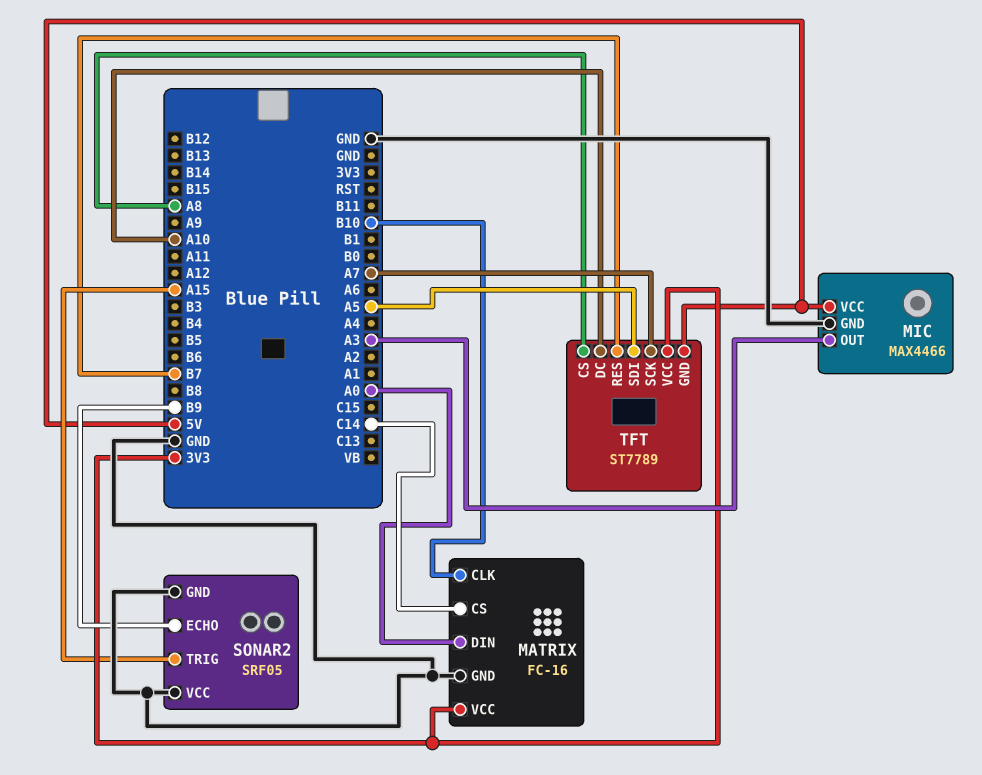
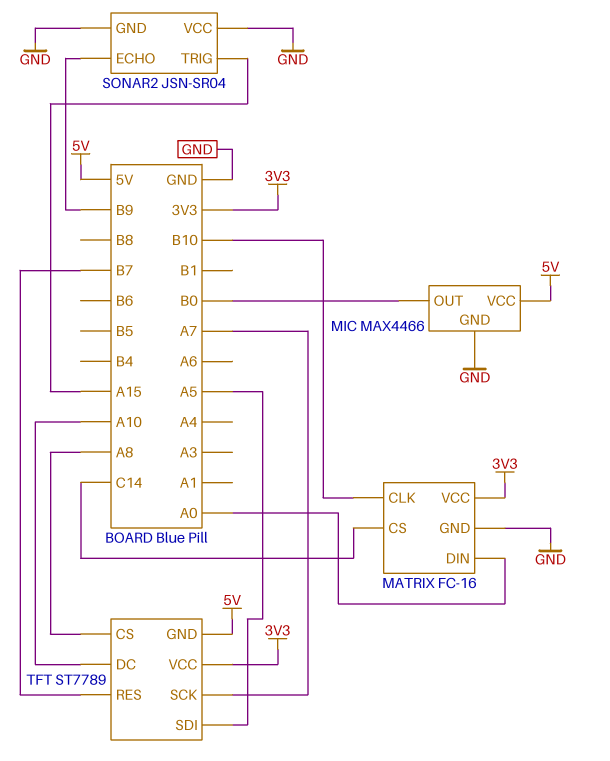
MIC pin OUT: A3 -> B0
SONAR2: SRF05 -> JSN-SR04

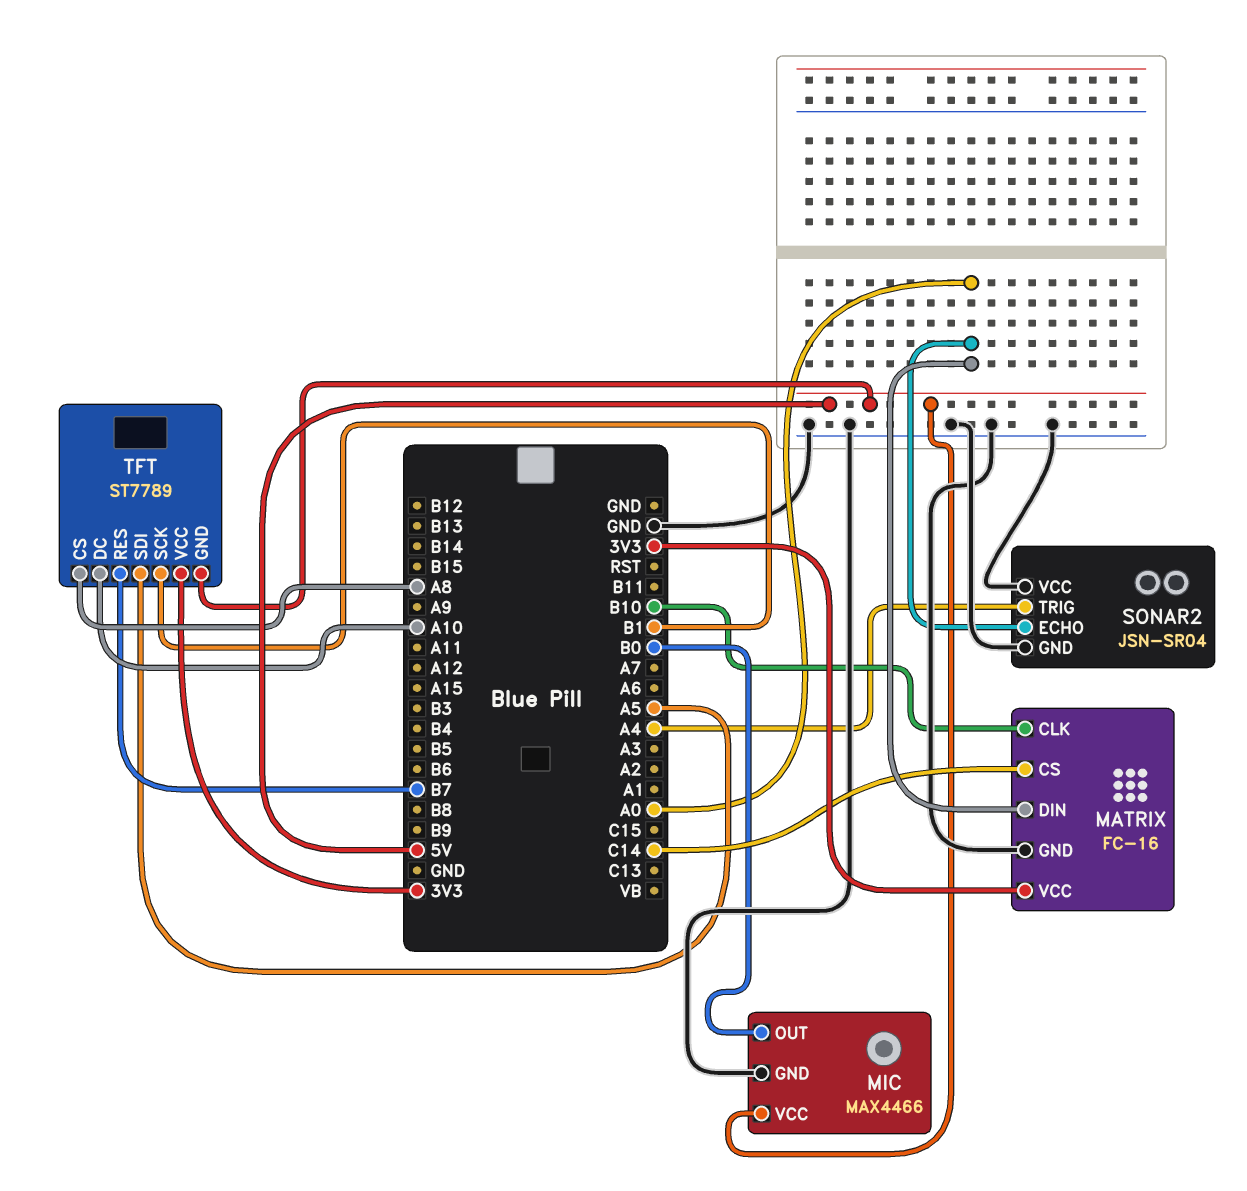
SONAR2 pin ECHO: B9 -> A0
SONAR2 pin TRIG: A15 -> A4
TFT pin SCK: A7 -> B1

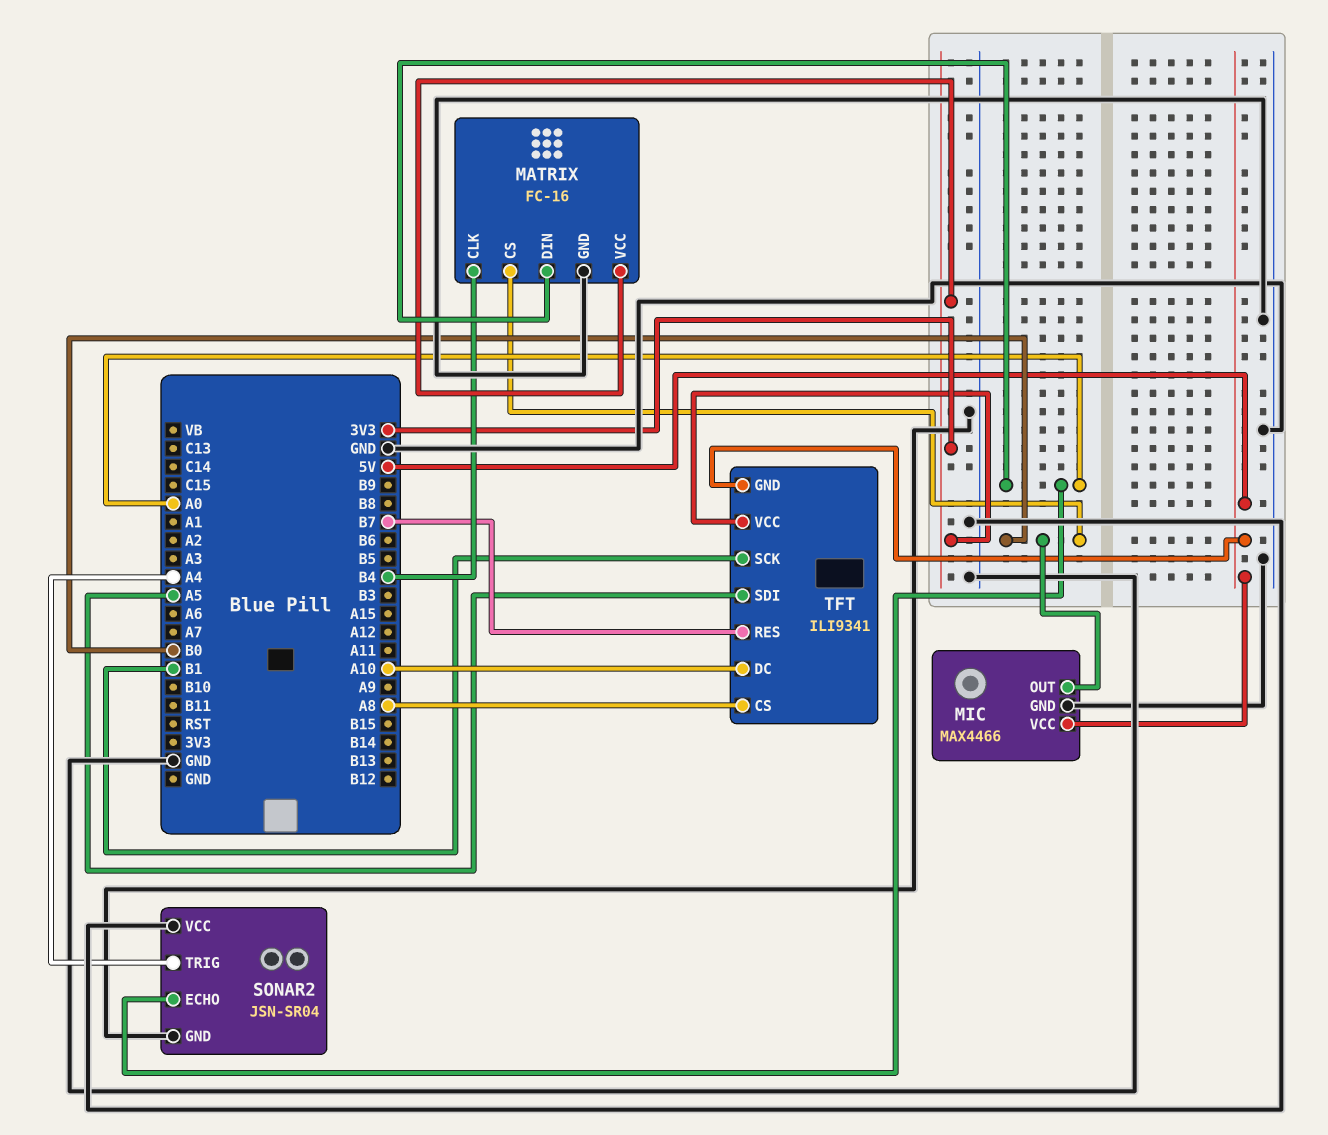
MATRIX pin CLK: B10 -> B4
MATRIX pin CS: C14 -> B0
TFT: ST7789 -> ILI9341

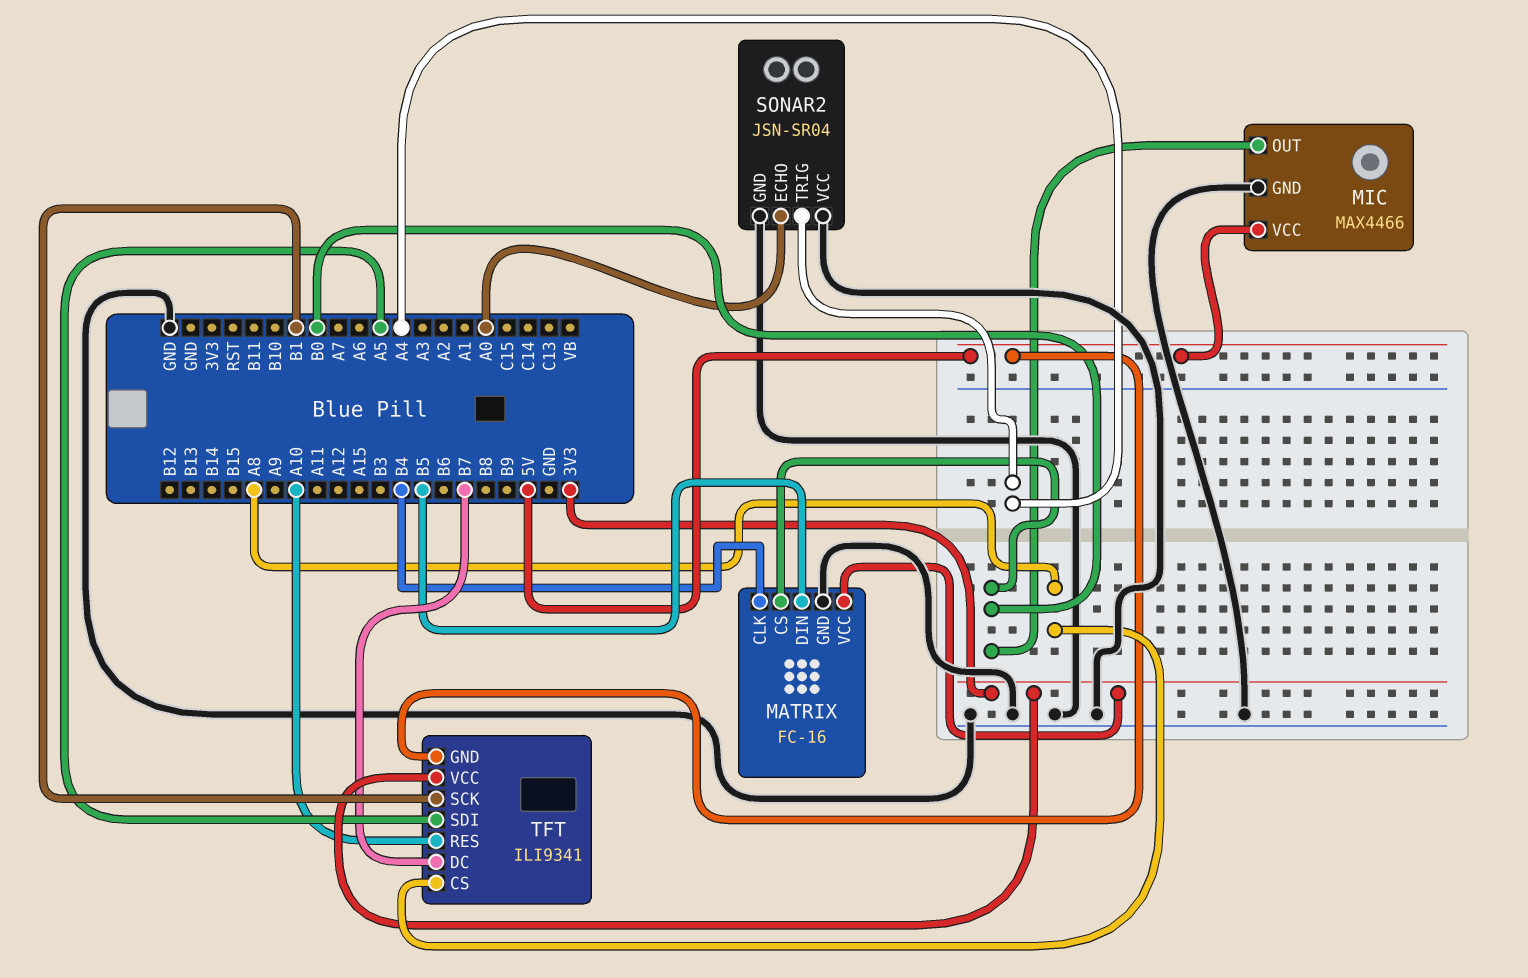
MATRIX pin DIN: A0 -> B5
TFT pin DC: A10 -> B7
TFT pin RES: B7 -> A10

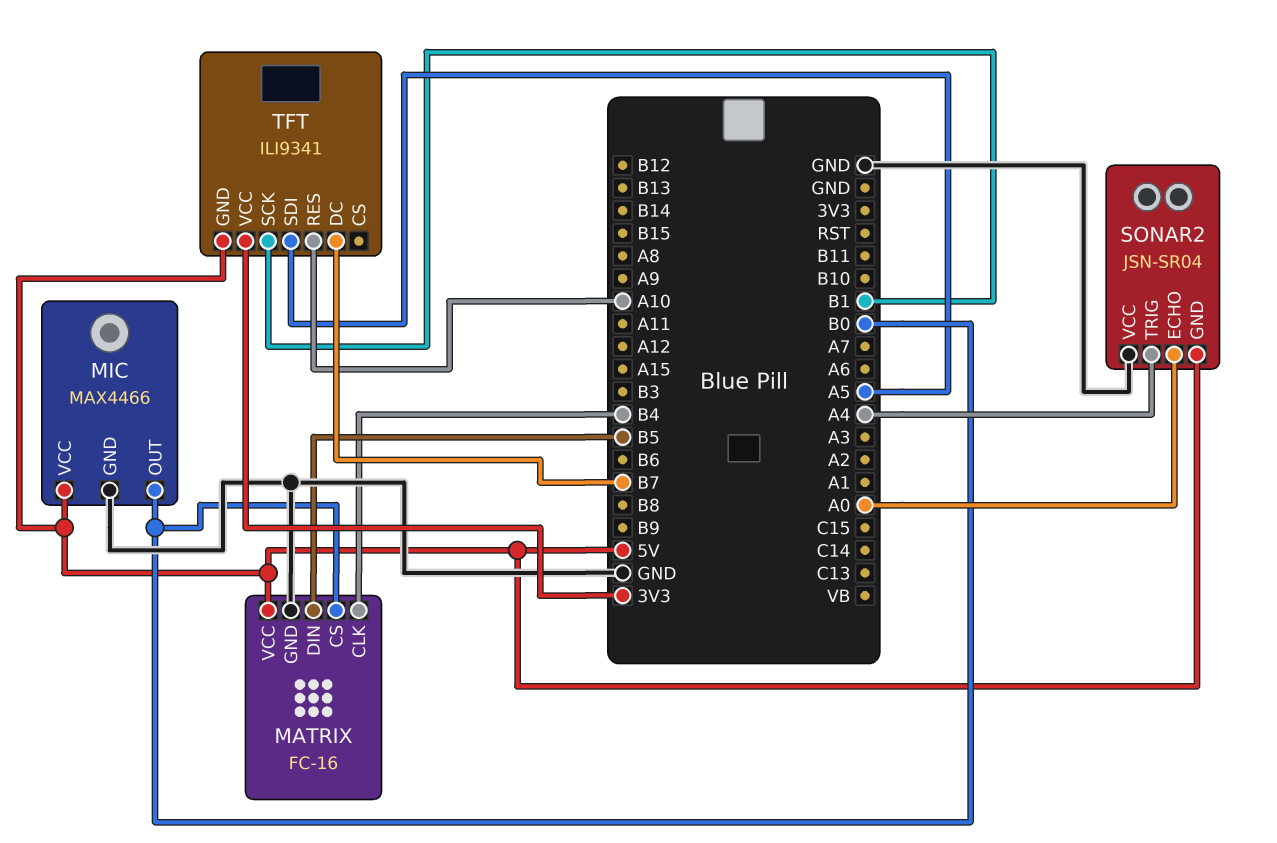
MATRIX pin VCC: 3V3 -> 5V
SONAR2 pin GND: GND -> 5V
TFT pin CS: A8 -> none

